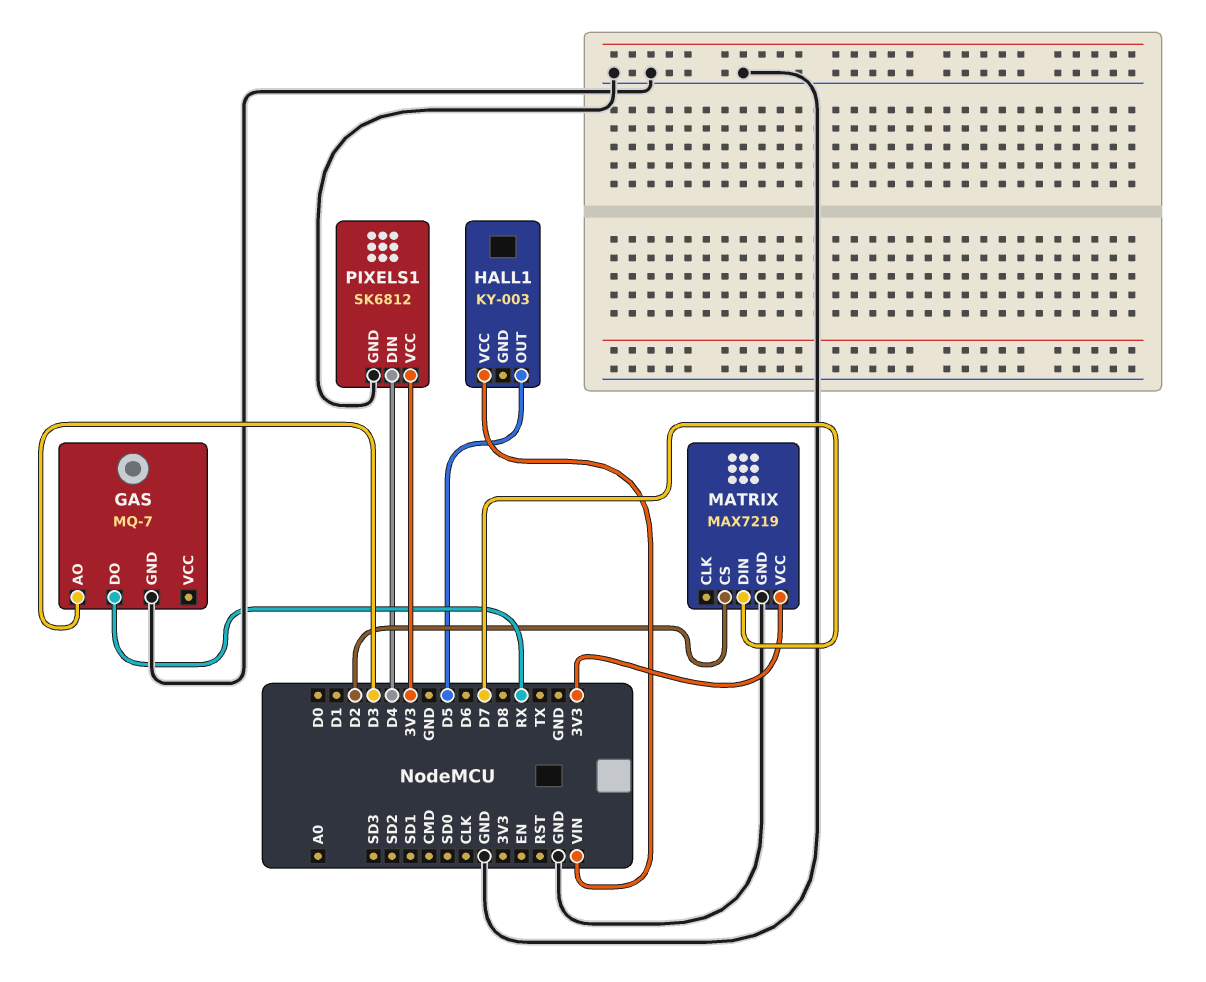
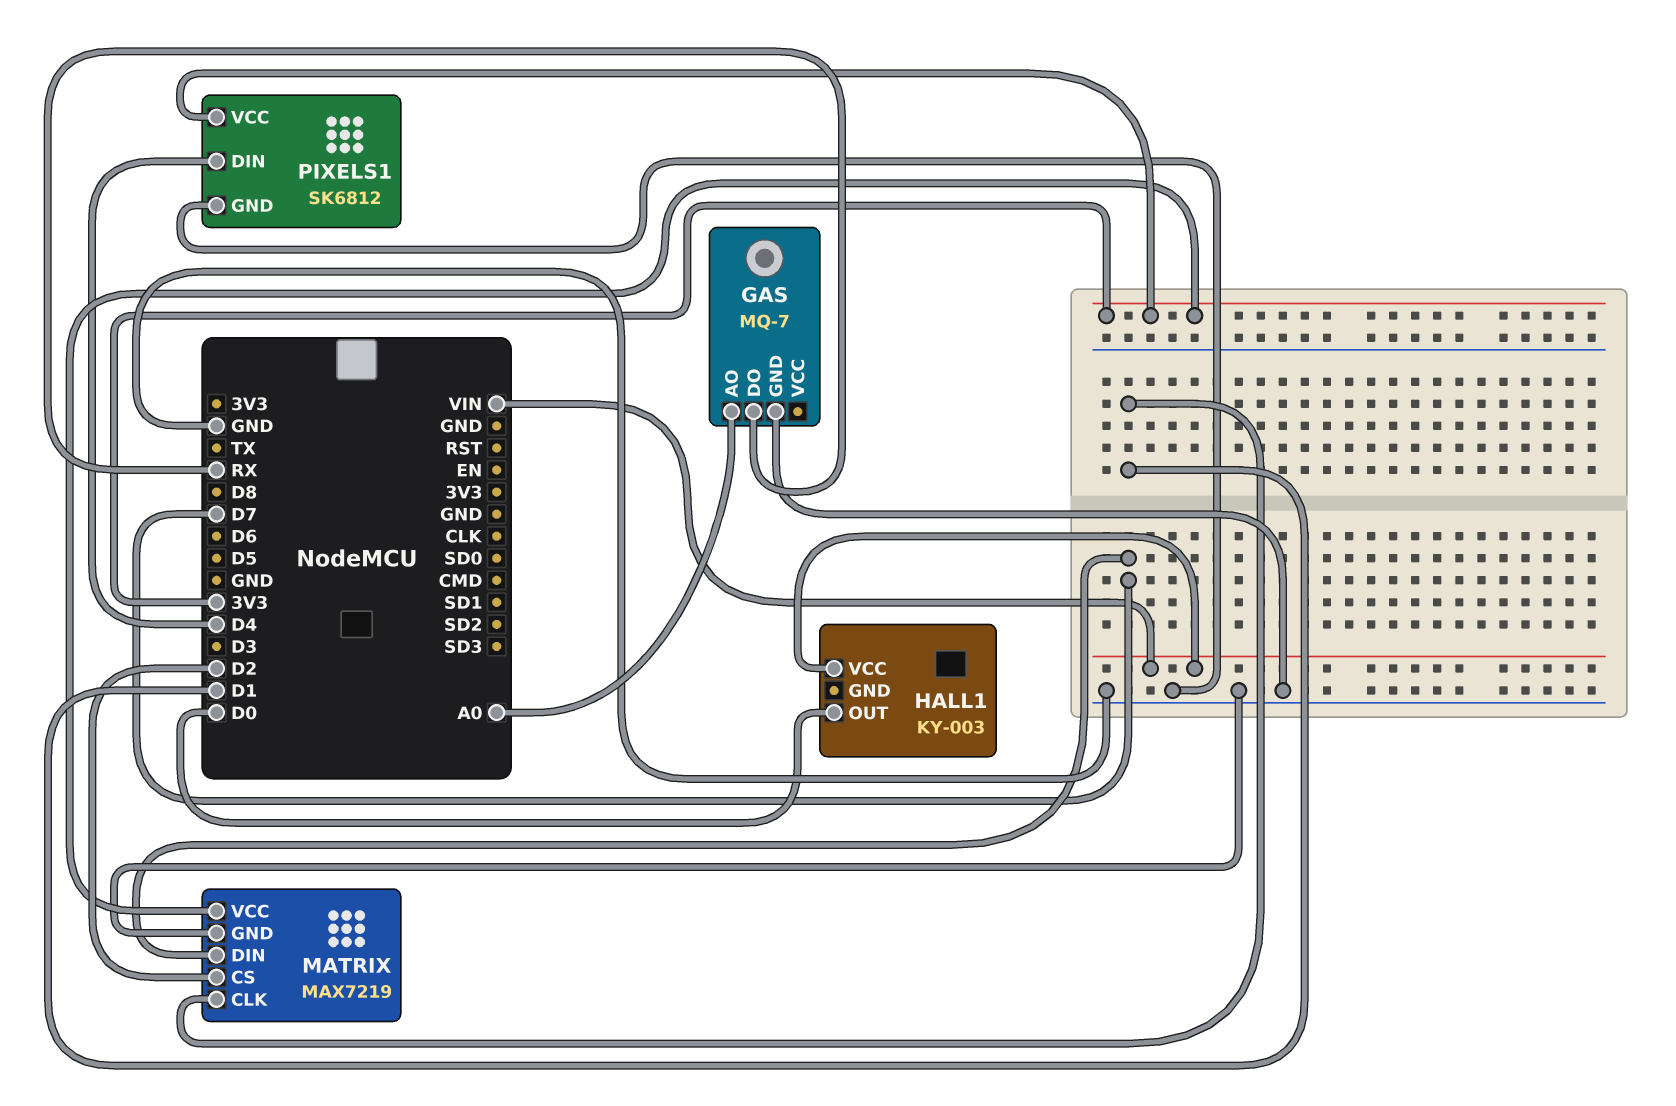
GAS pin AO: D3 -> A0
HALL1 pin OUT: D5 -> D0
MATRIX pin CLK: none -> D1

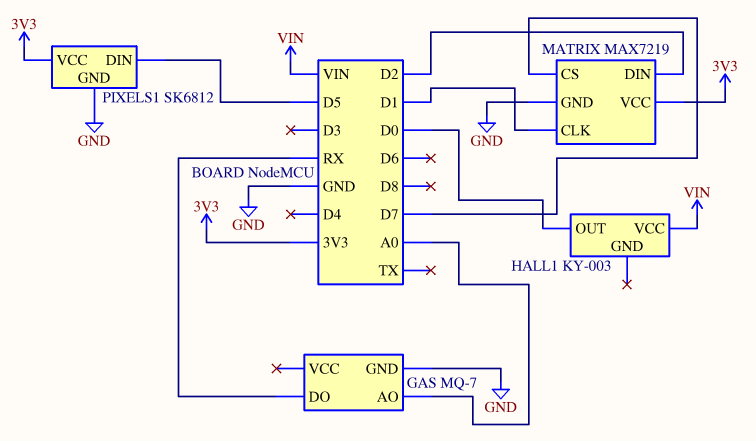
MATRIX pin CS: D2 -> D7
MATRIX pin DIN: D7 -> D2
PIXELS1 pin DIN: D4 -> D5

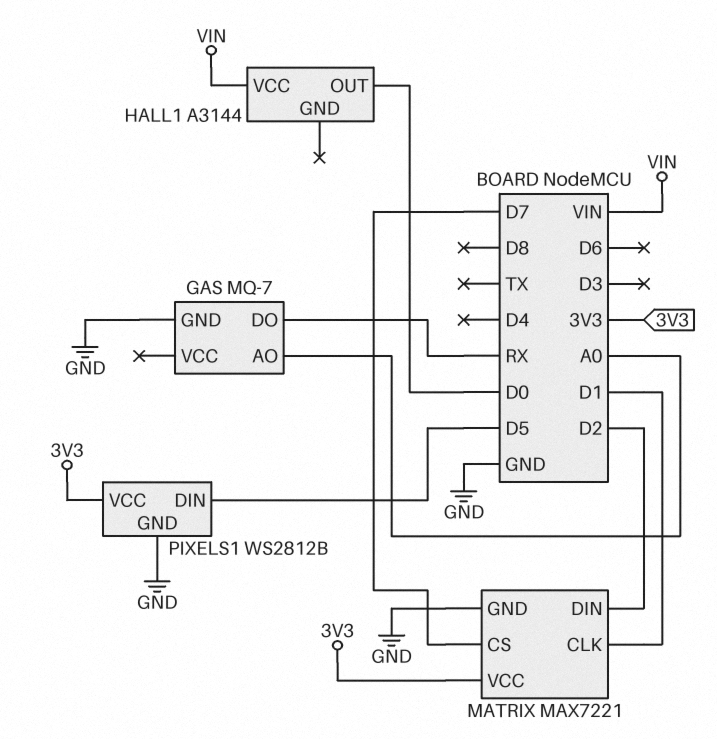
HALL1: KY-003 -> A3144
MATRIX: MAX7219 -> MAX7221
PIXELS1: SK6812 -> WS2812B

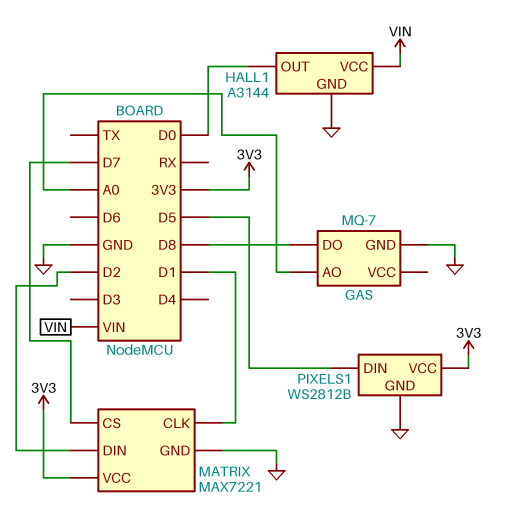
GAS pin DO: RX -> D8
HALL1 pin GND: none -> GND

